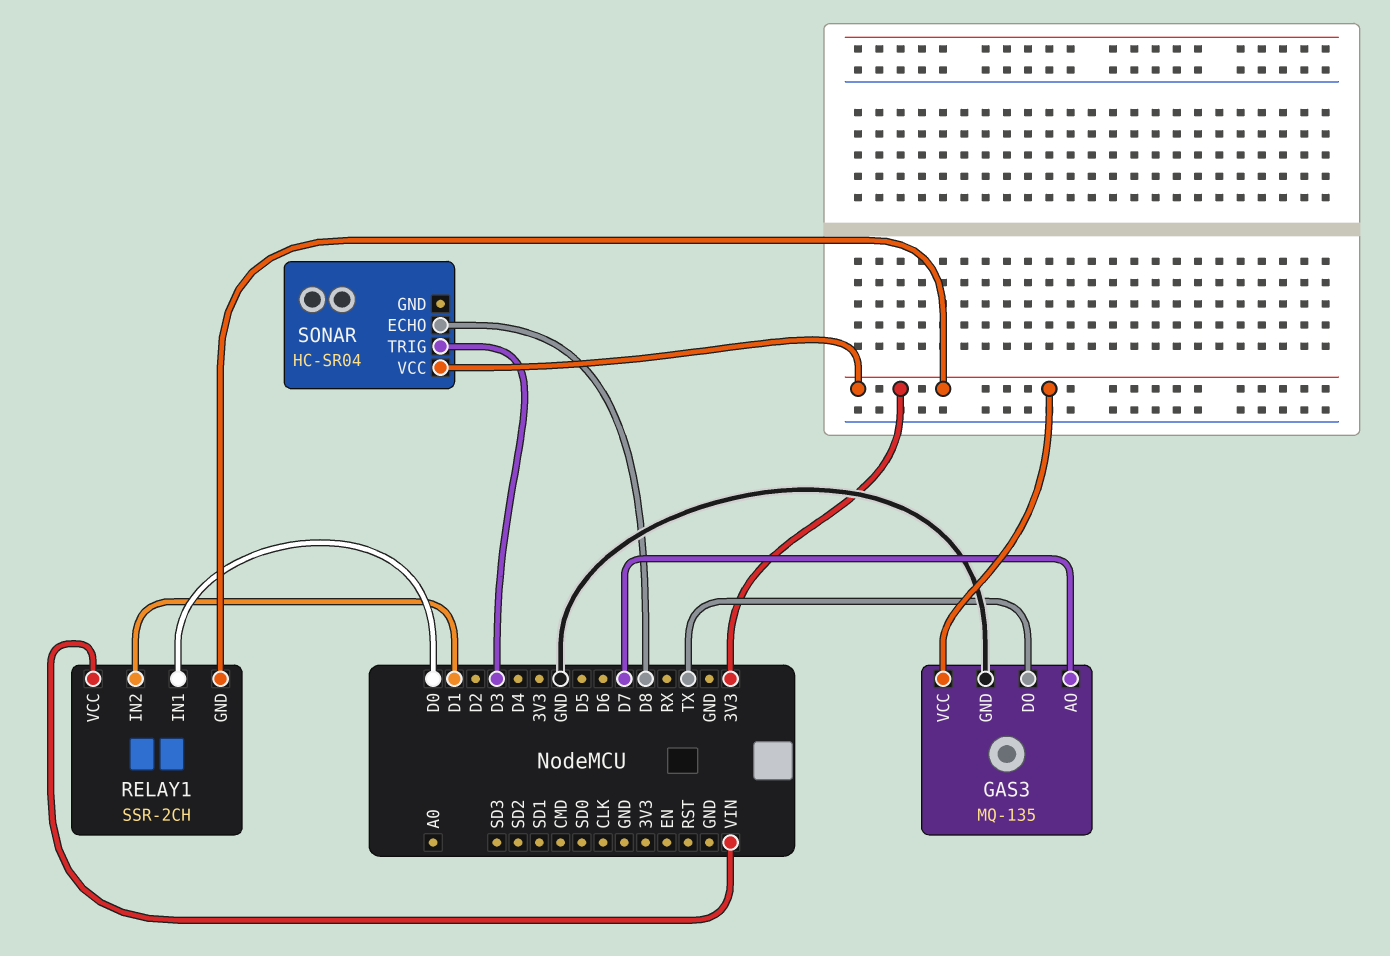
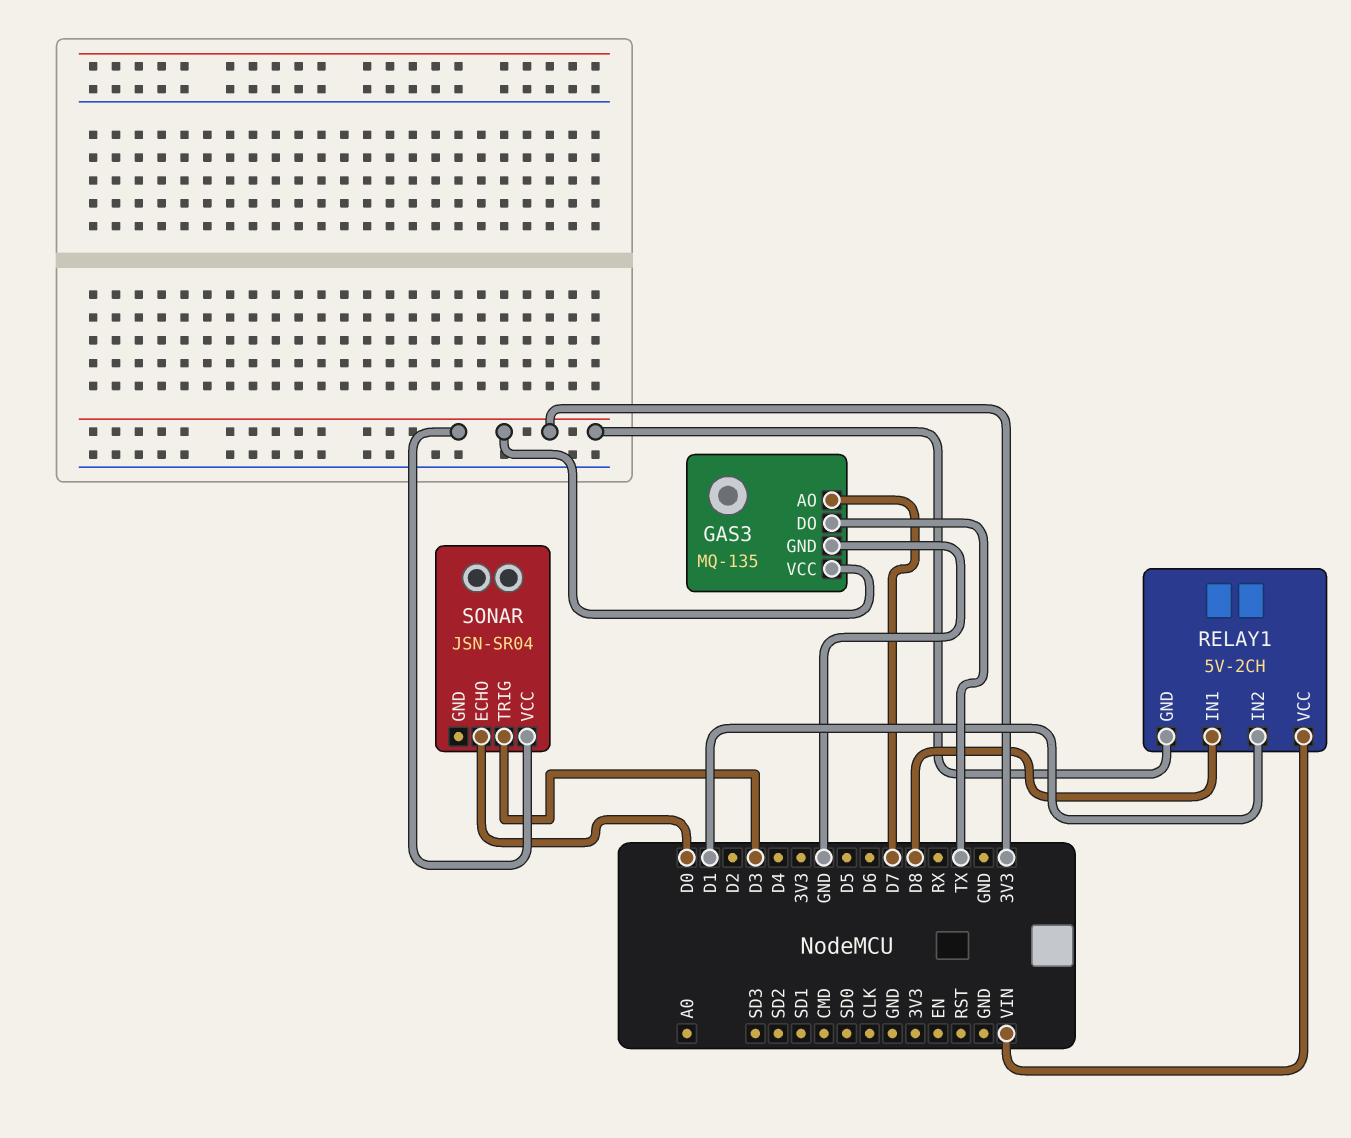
RELAY1: SSR-2CH -> 5V-2CH
RELAY1 pin IN1: D0 -> D8
SONAR: HC-SR04 -> JSN-SR04
SONAR pin ECHO: D8 -> D0

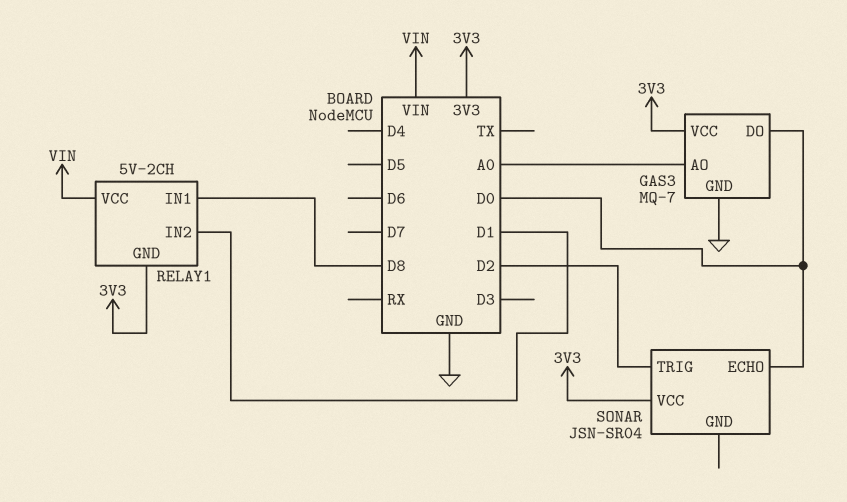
GAS3: MQ-135 -> MQ-7
GAS3 pin AO: D7 -> A0
GAS3 pin DO: TX -> D0
SONAR pin TRIG: D3 -> D2

